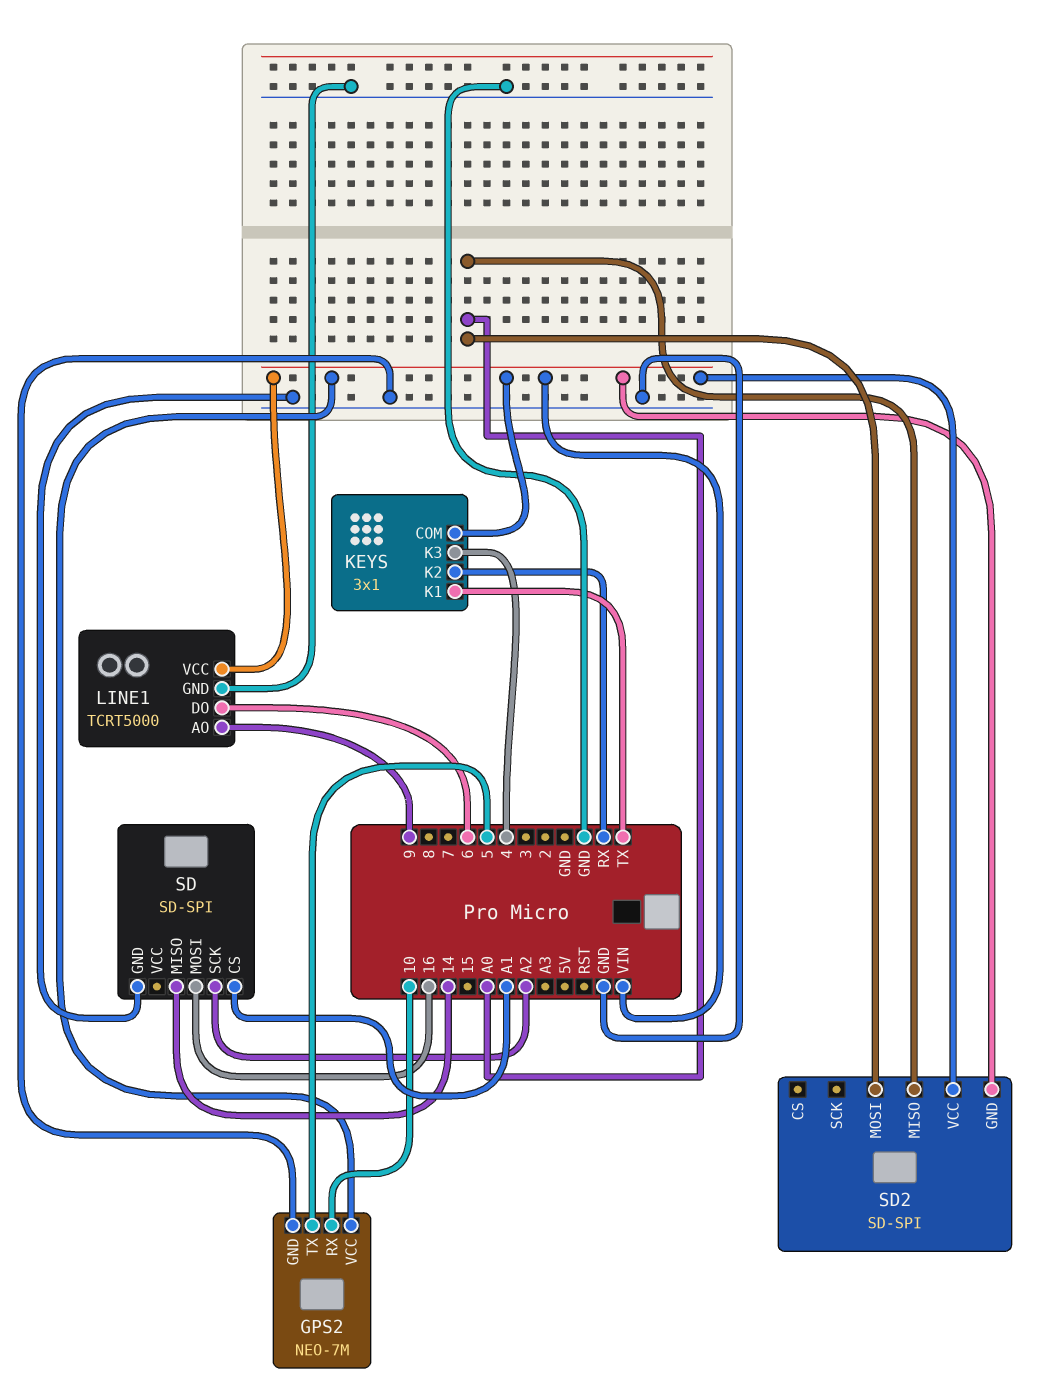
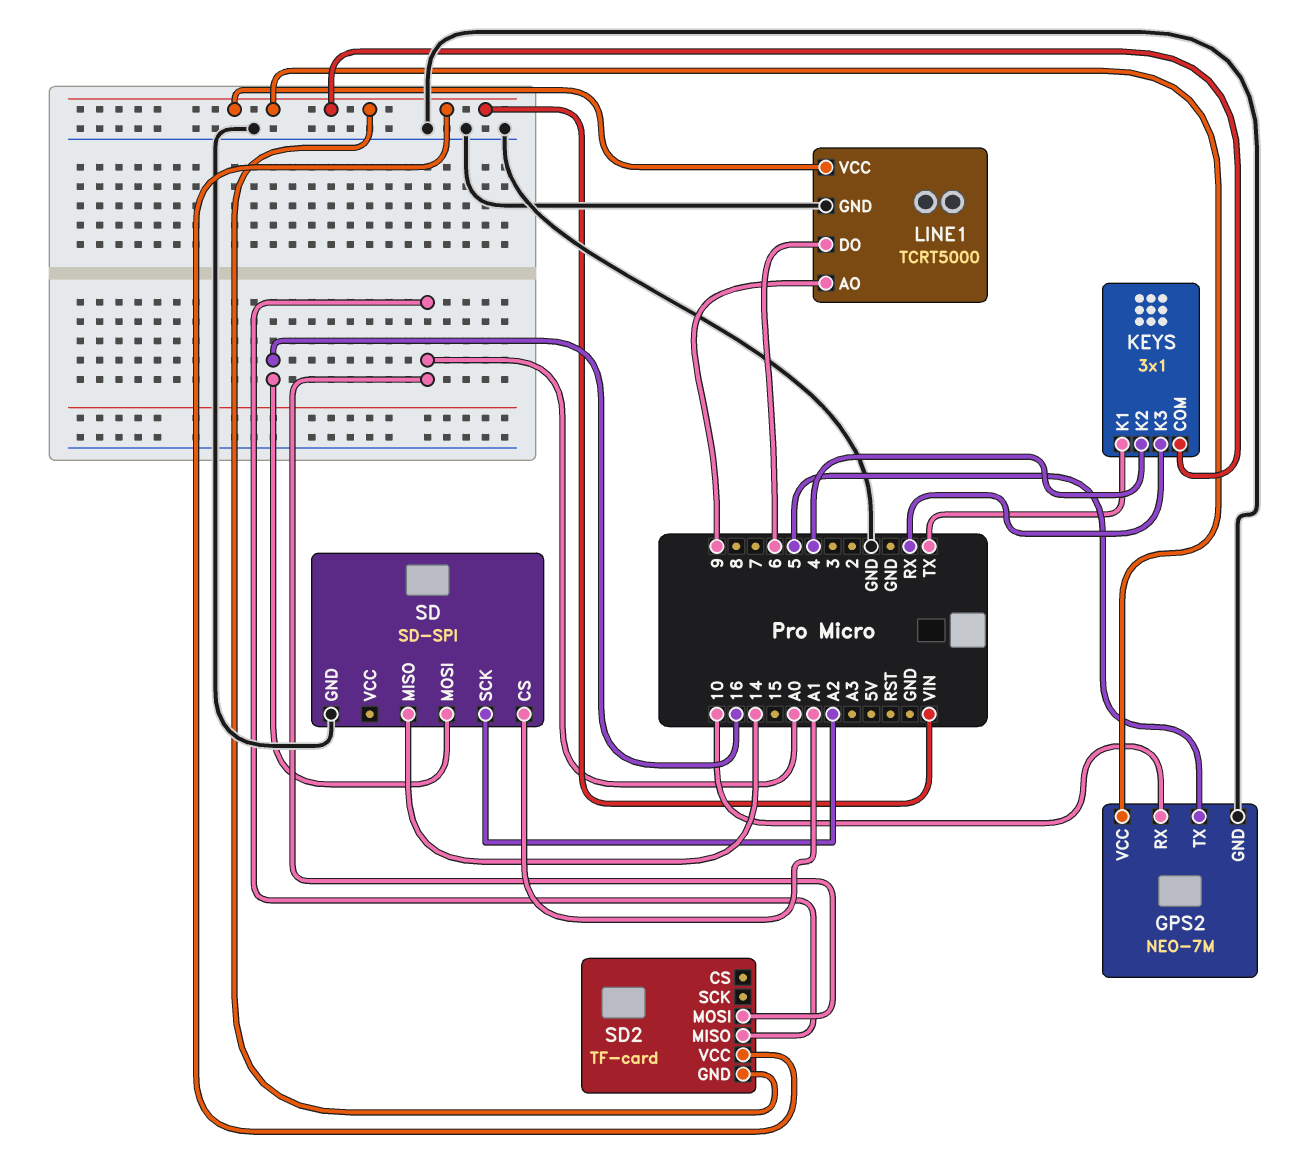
KEYS pin K2: RX -> 4
KEYS pin K3: 4 -> RX
SD2: SD-SPI -> TF-card

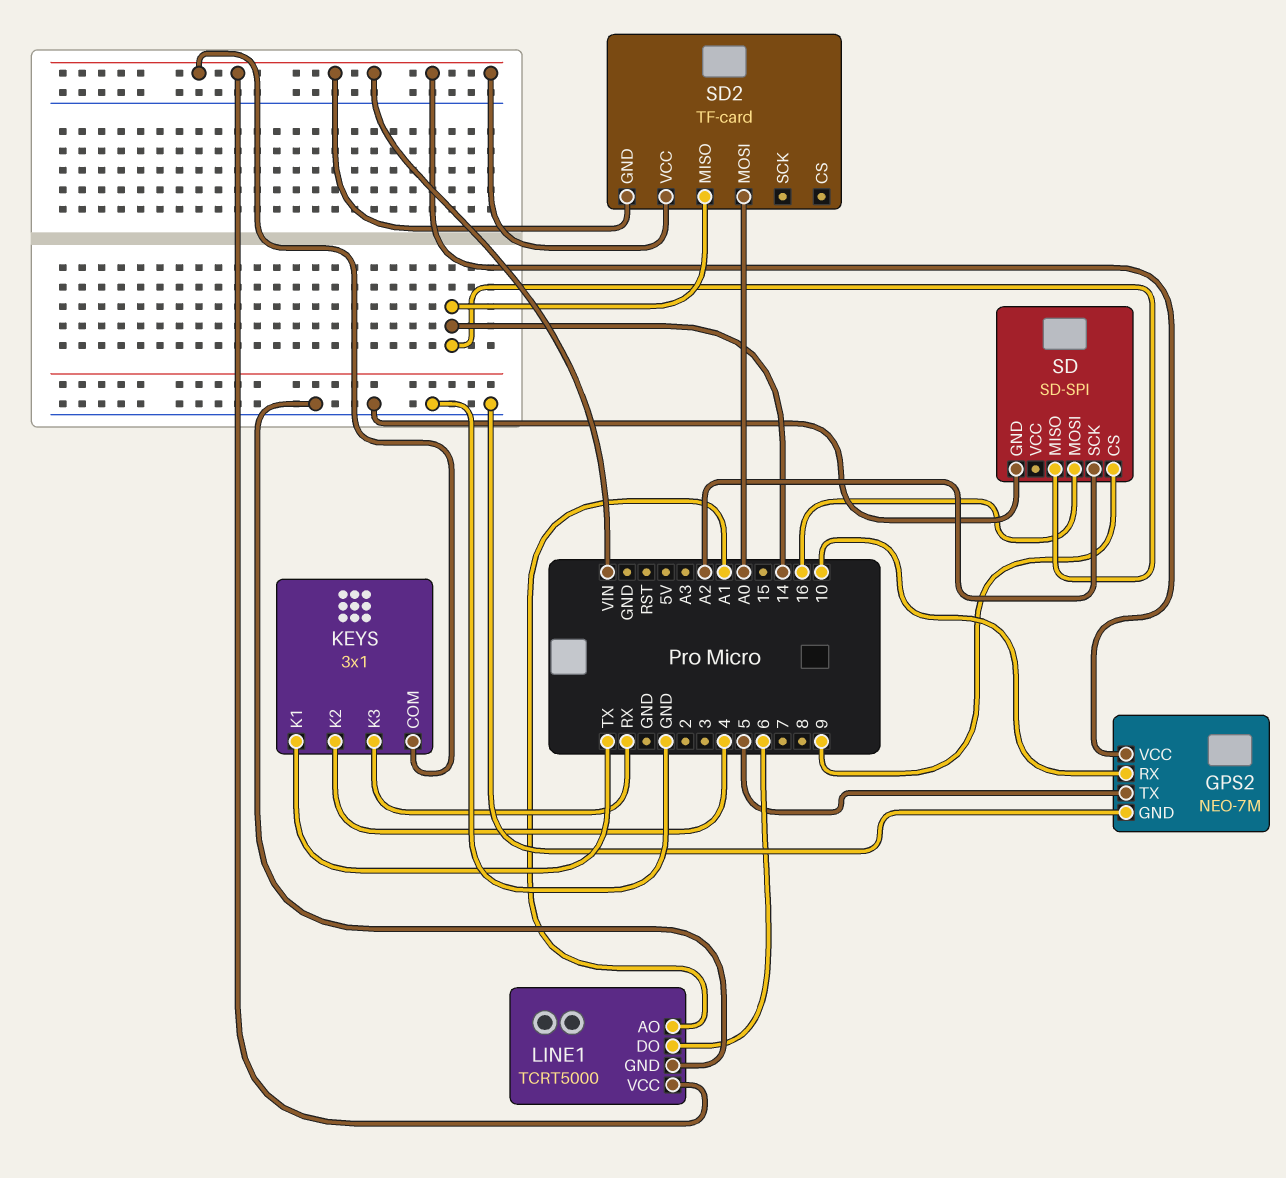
LINE1 pin AO: 9 -> A1
SD pin CS: A1 -> 9
SD2 pin MISO: A0 -> 14

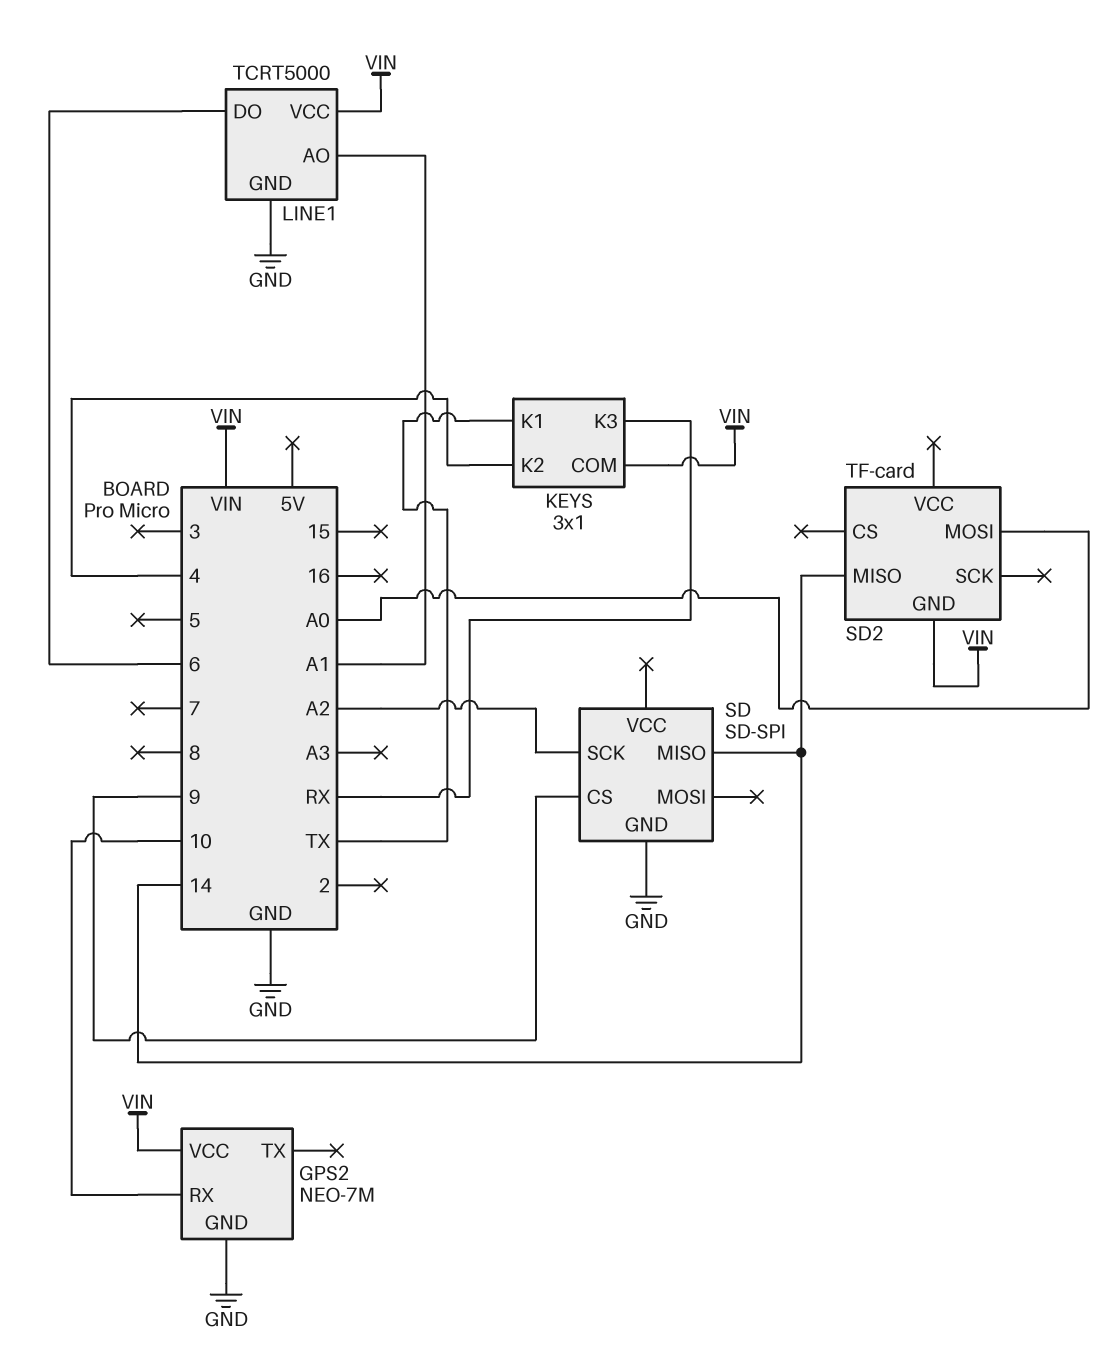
GPS2 pin TX: 5 -> none
SD pin MOSI: 16 -> none
SD2 pin VCC: VIN -> none

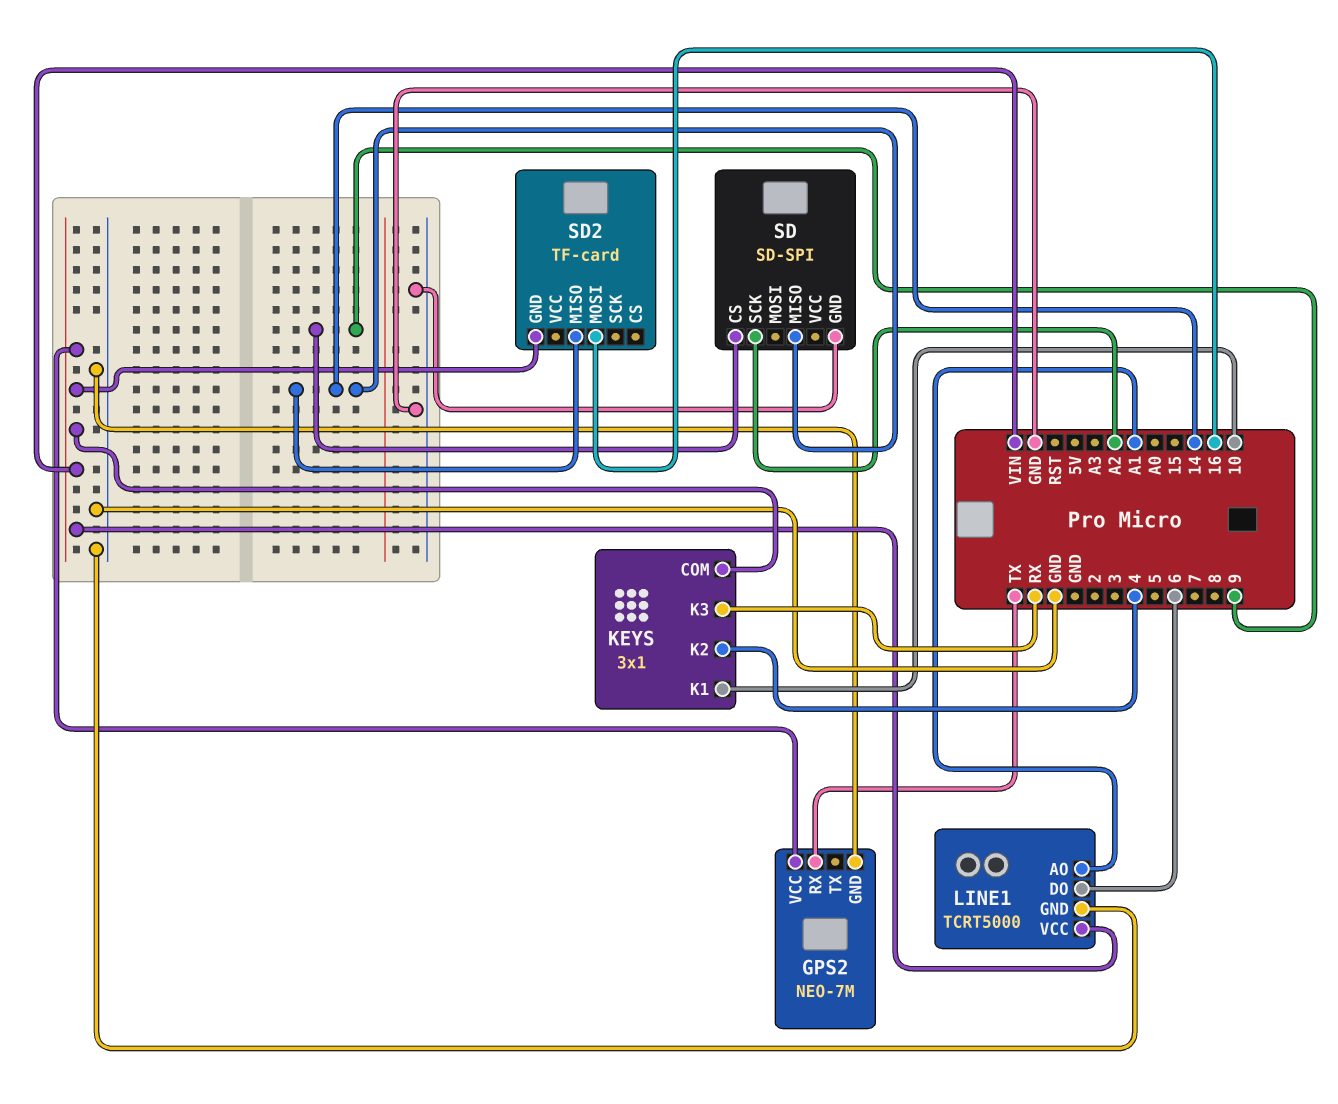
GPS2 pin RX: 10 -> TX
KEYS pin K1: TX -> 10
SD2 pin MOSI: A0 -> 16

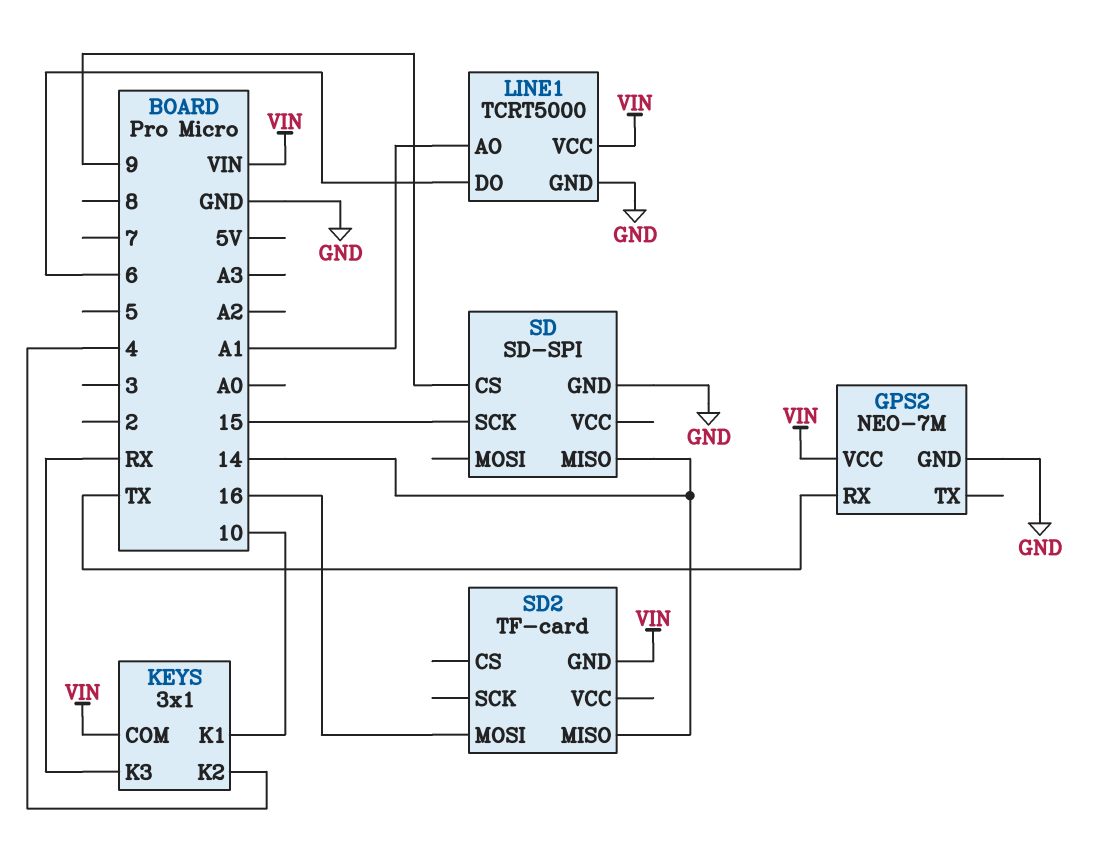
SD pin SCK: A2 -> 15

